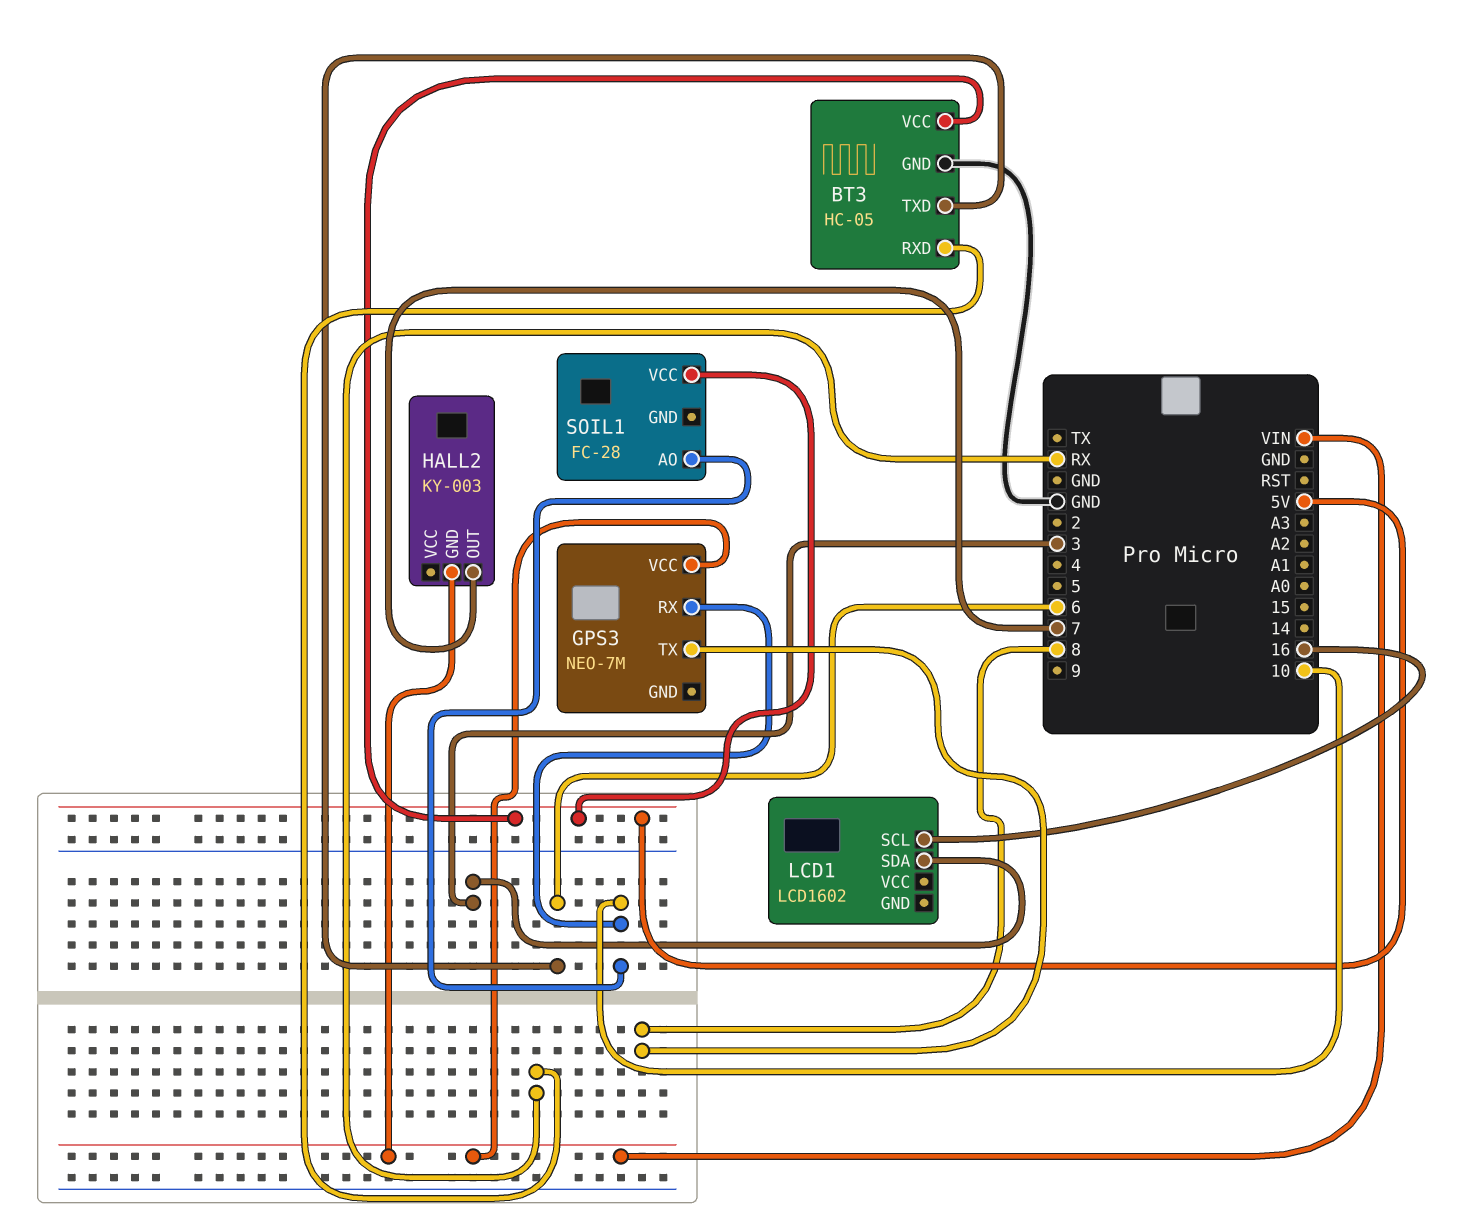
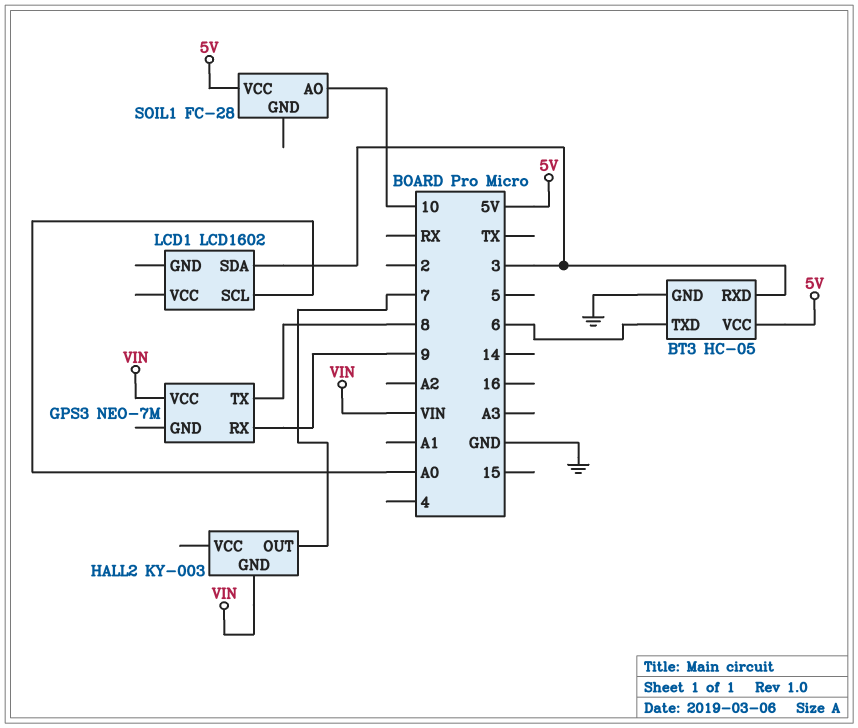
BT3 pin RXD: RX -> 3
GPS3 pin RX: 10 -> 9
LCD1 pin SCL: 16 -> A0

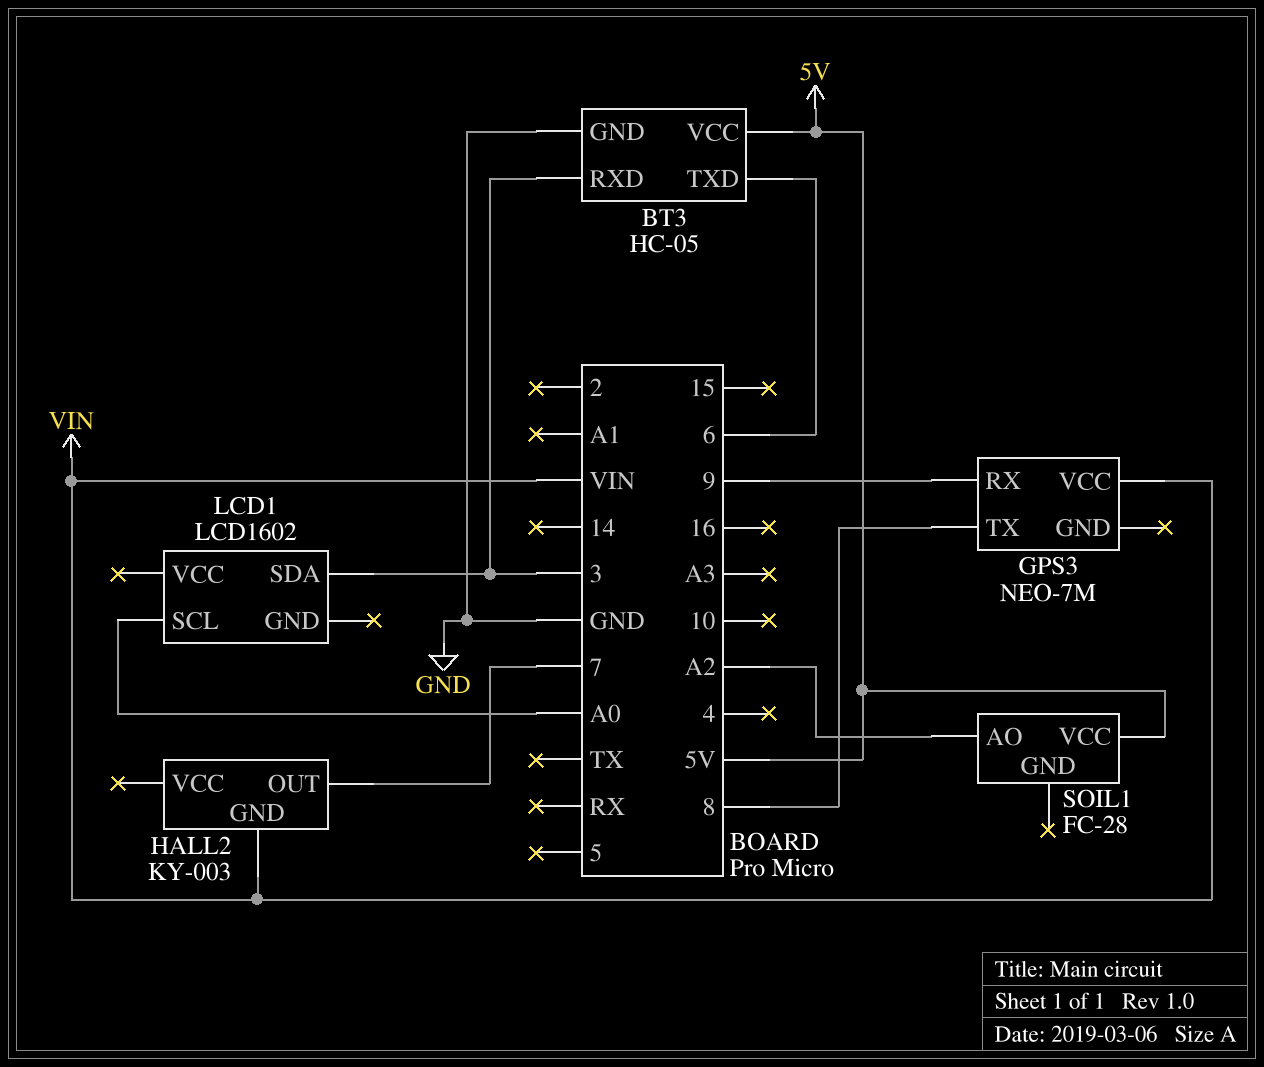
SOIL1 pin AO: 10 -> A2

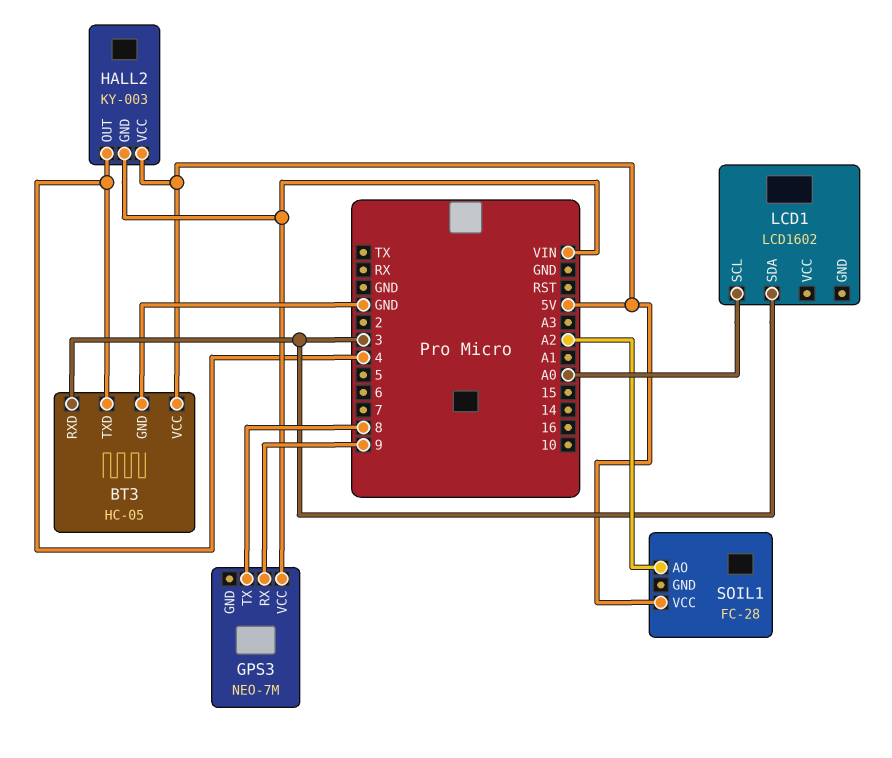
BT3 pin TXD: 6 -> 4
HALL2 pin OUT: 7 -> 4
HALL2 pin VCC: none -> 5V

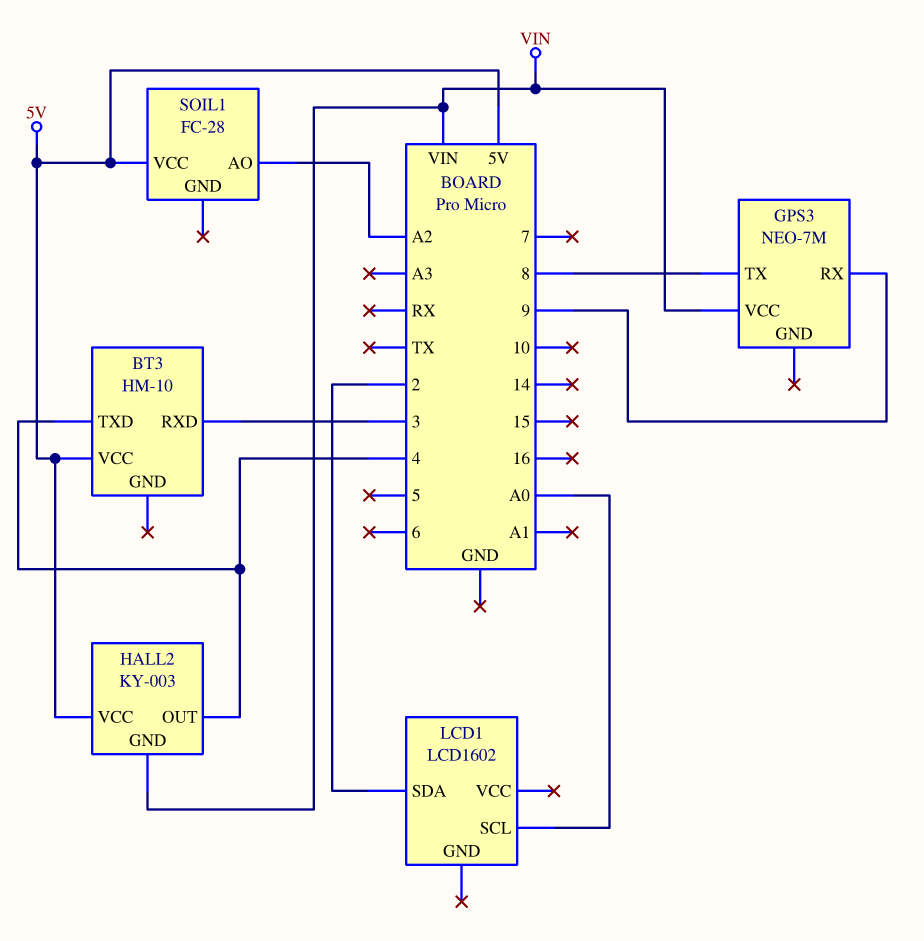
BT3: HC-05 -> HM-10
BT3 pin GND: GND -> none
LCD1 pin SDA: 3 -> 2

